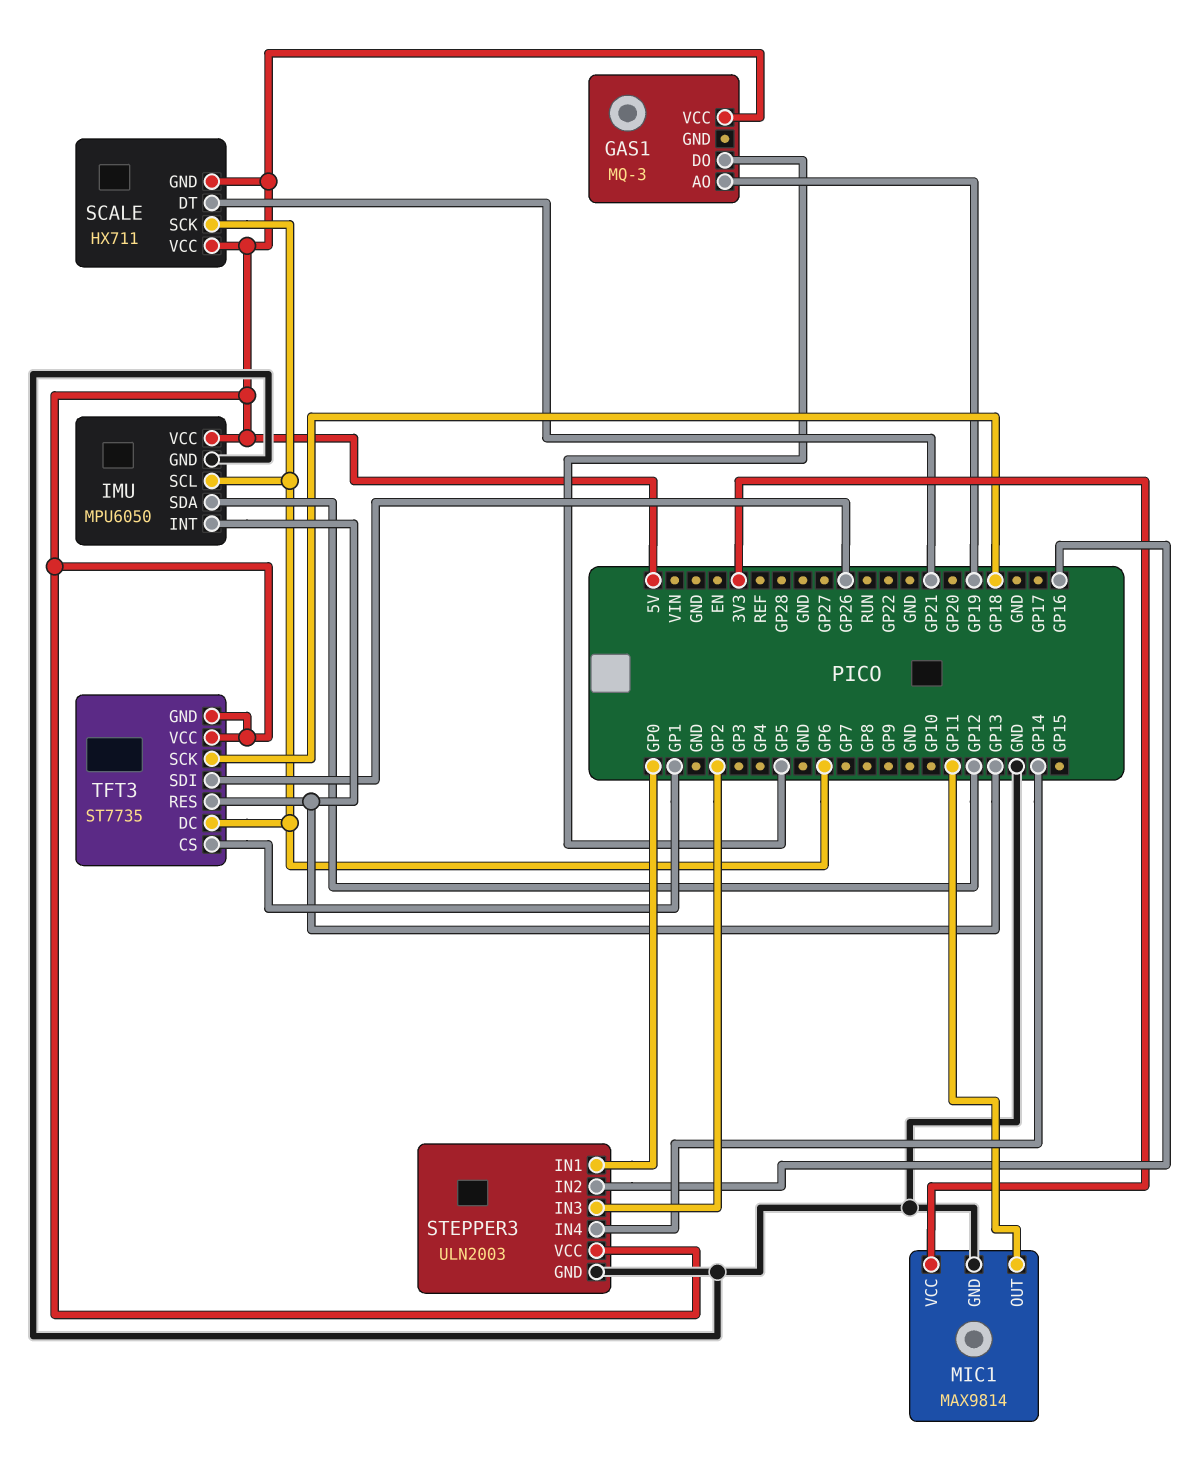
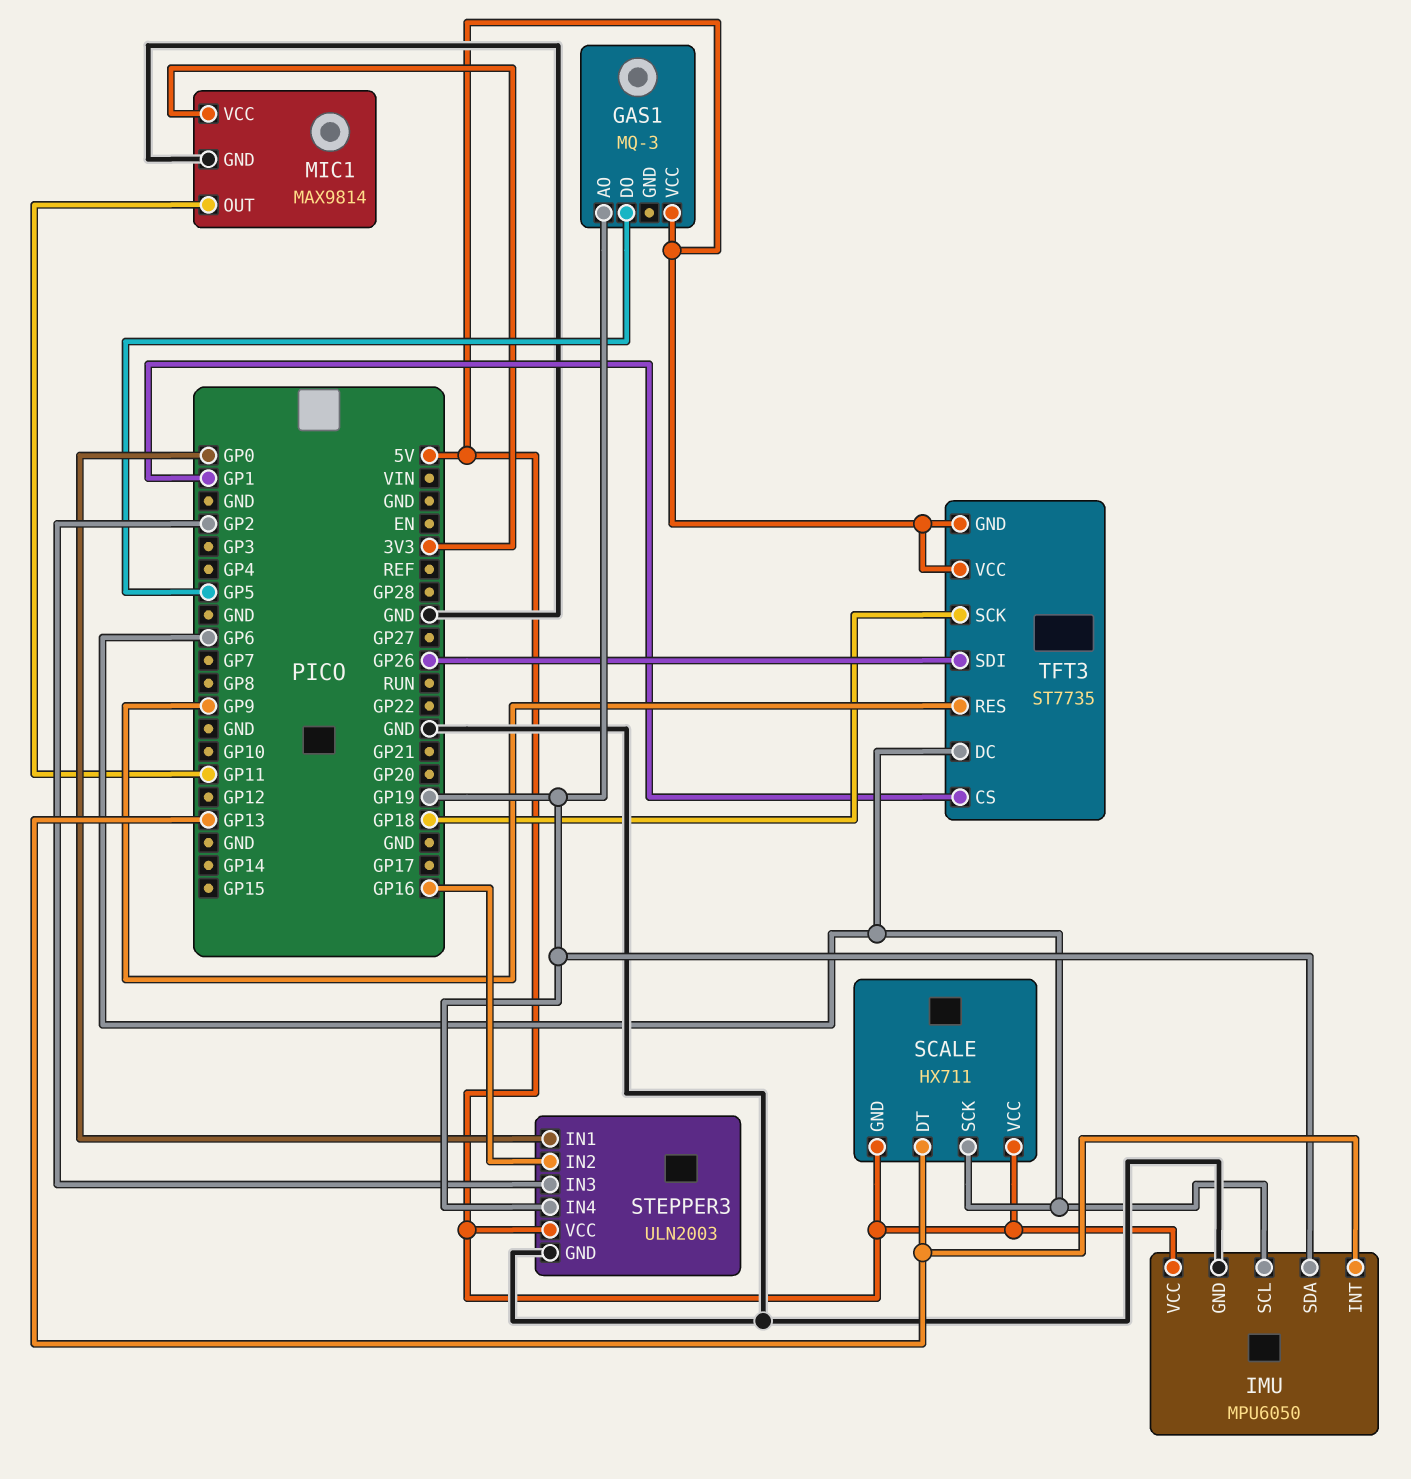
IMU pin SDA: GP12 -> GP19
SCALE pin DT: GP21 -> GP13
STEPPER3 pin IN4: GP14 -> GP19
TFT3 pin RES: GP13 -> GP9

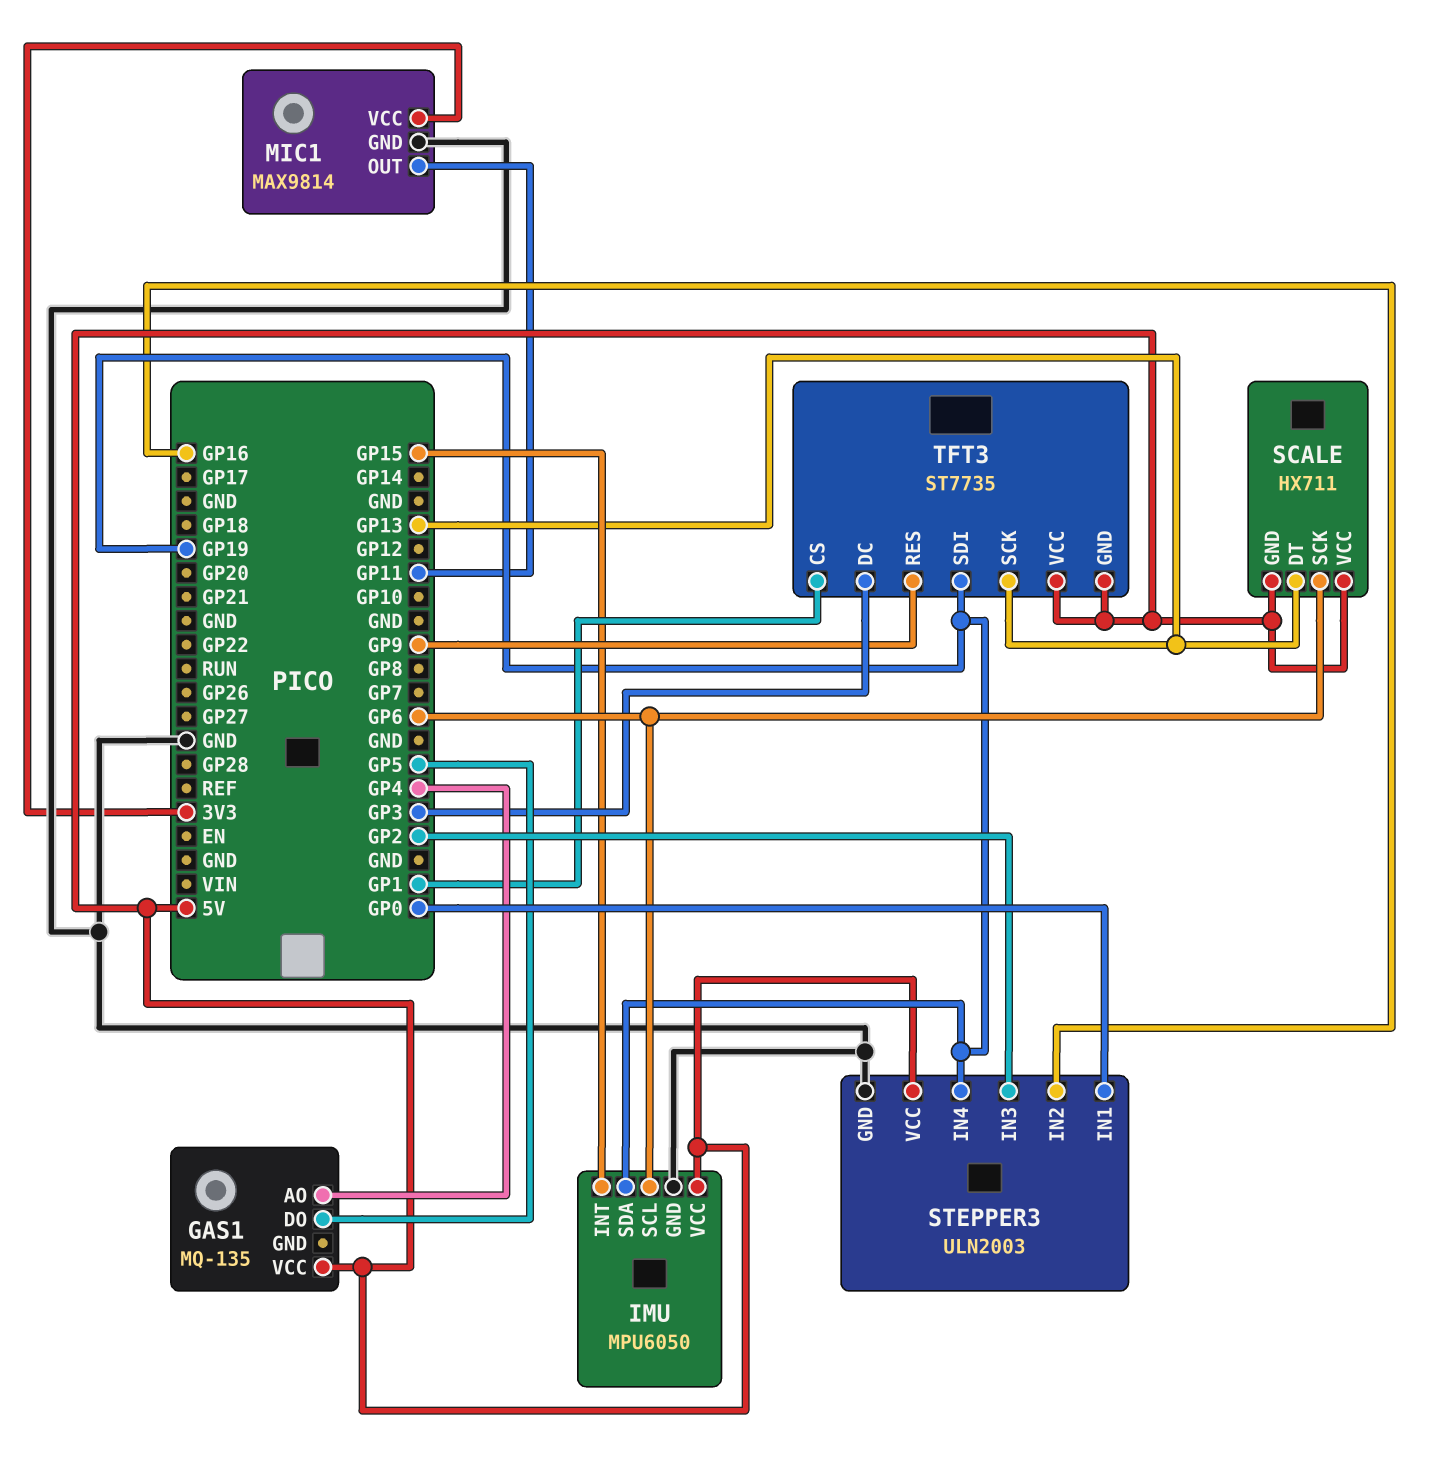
GAS1: MQ-3 -> MQ-135
GAS1 pin AO: GP19 -> GP4
IMU pin INT: GP13 -> GP15
TFT3 pin DC: GP6 -> GP3
TFT3 pin SCK: GP18 -> GP13
TFT3 pin SDI: GP26 -> GP19

